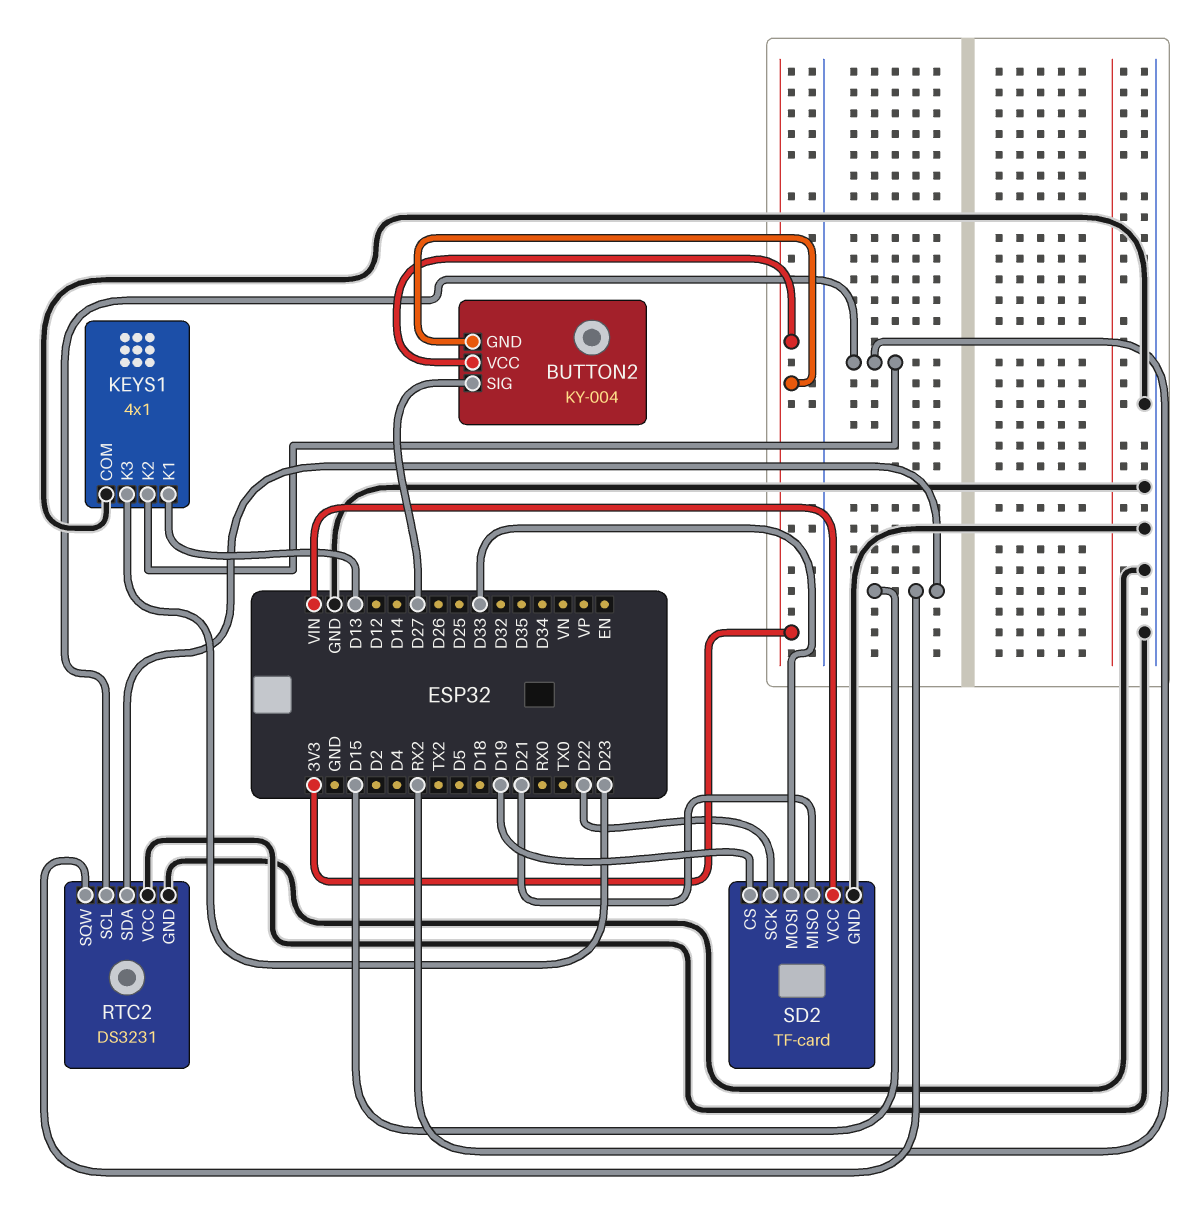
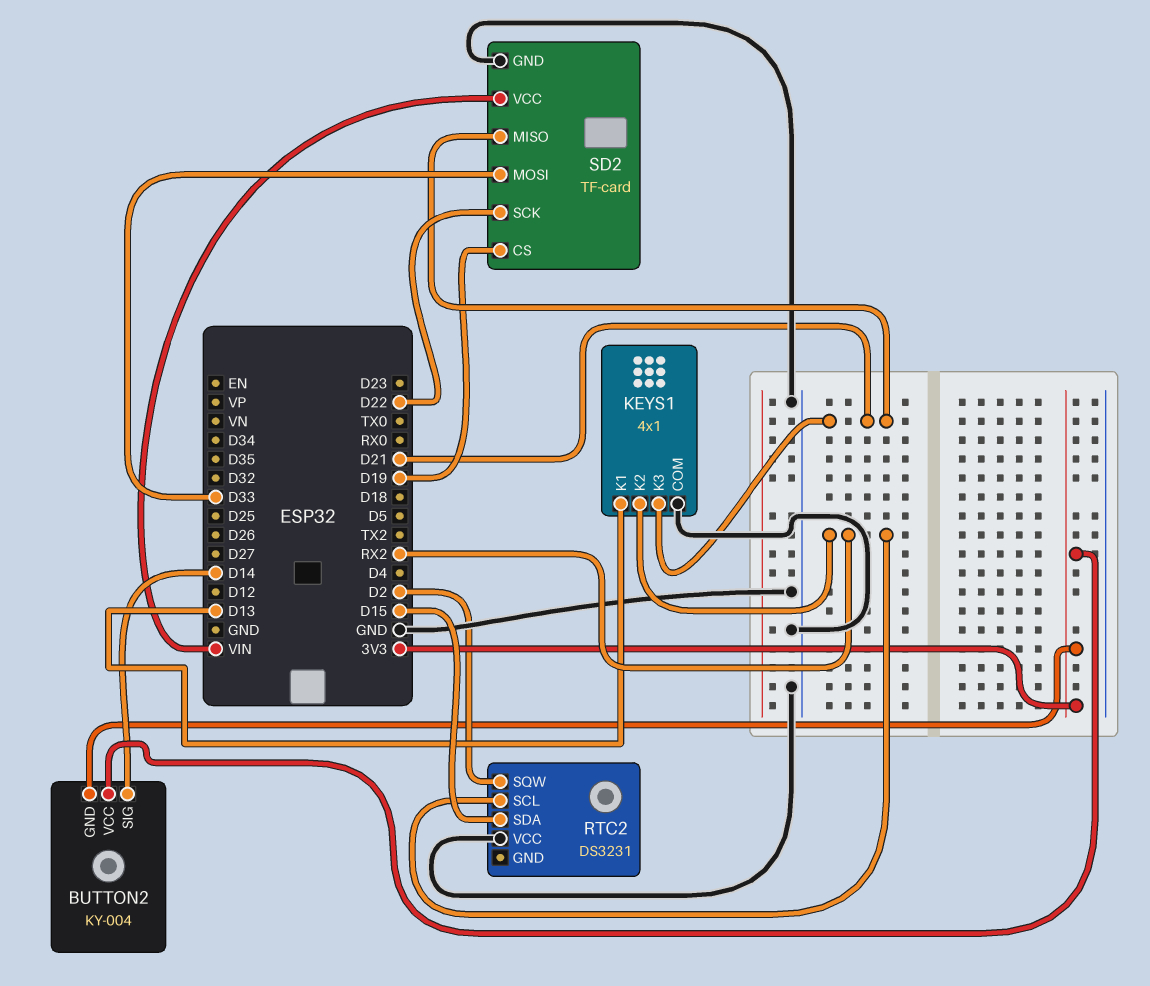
BUTTON2 pin SIG: D27 -> D14
KEYS1 pin K3: D23 -> D21
RTC2 pin GND: GND -> none
RTC2 pin SQW: D15 -> D2

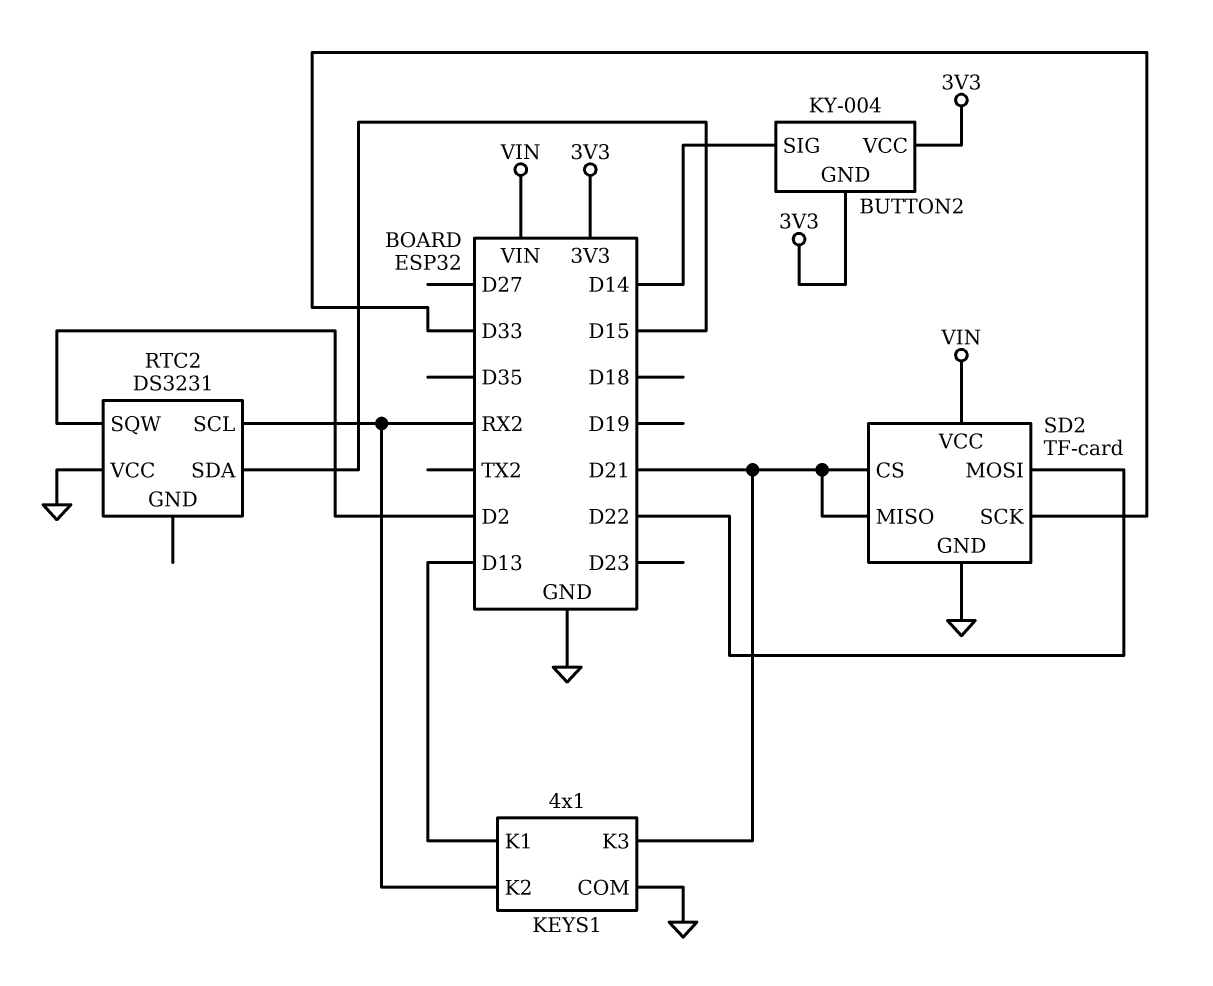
SD2 pin CS: D19 -> D21
SD2 pin MOSI: D33 -> D22
SD2 pin SCK: D22 -> D33

